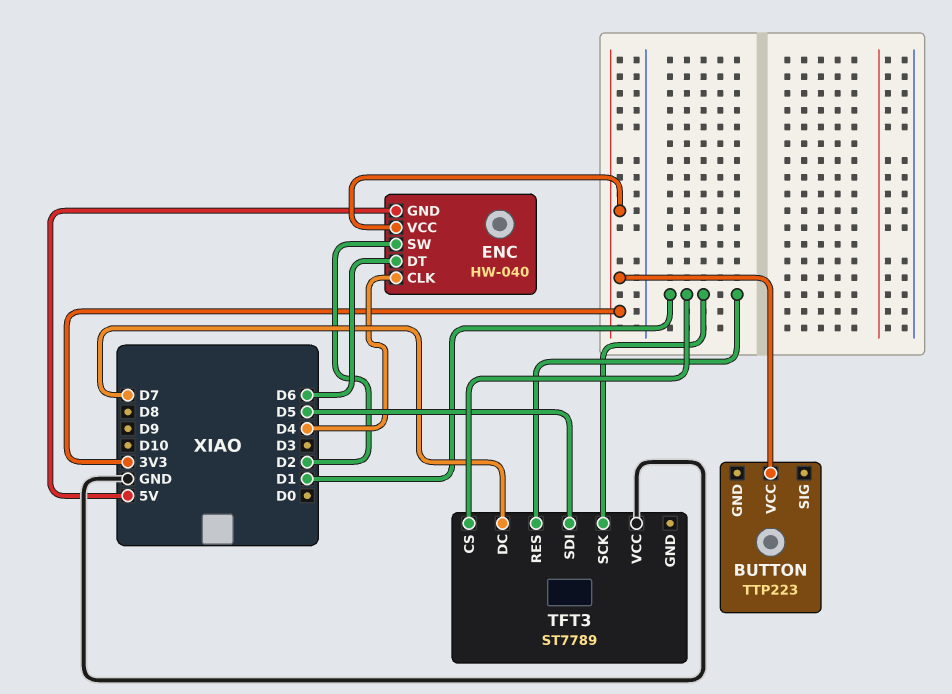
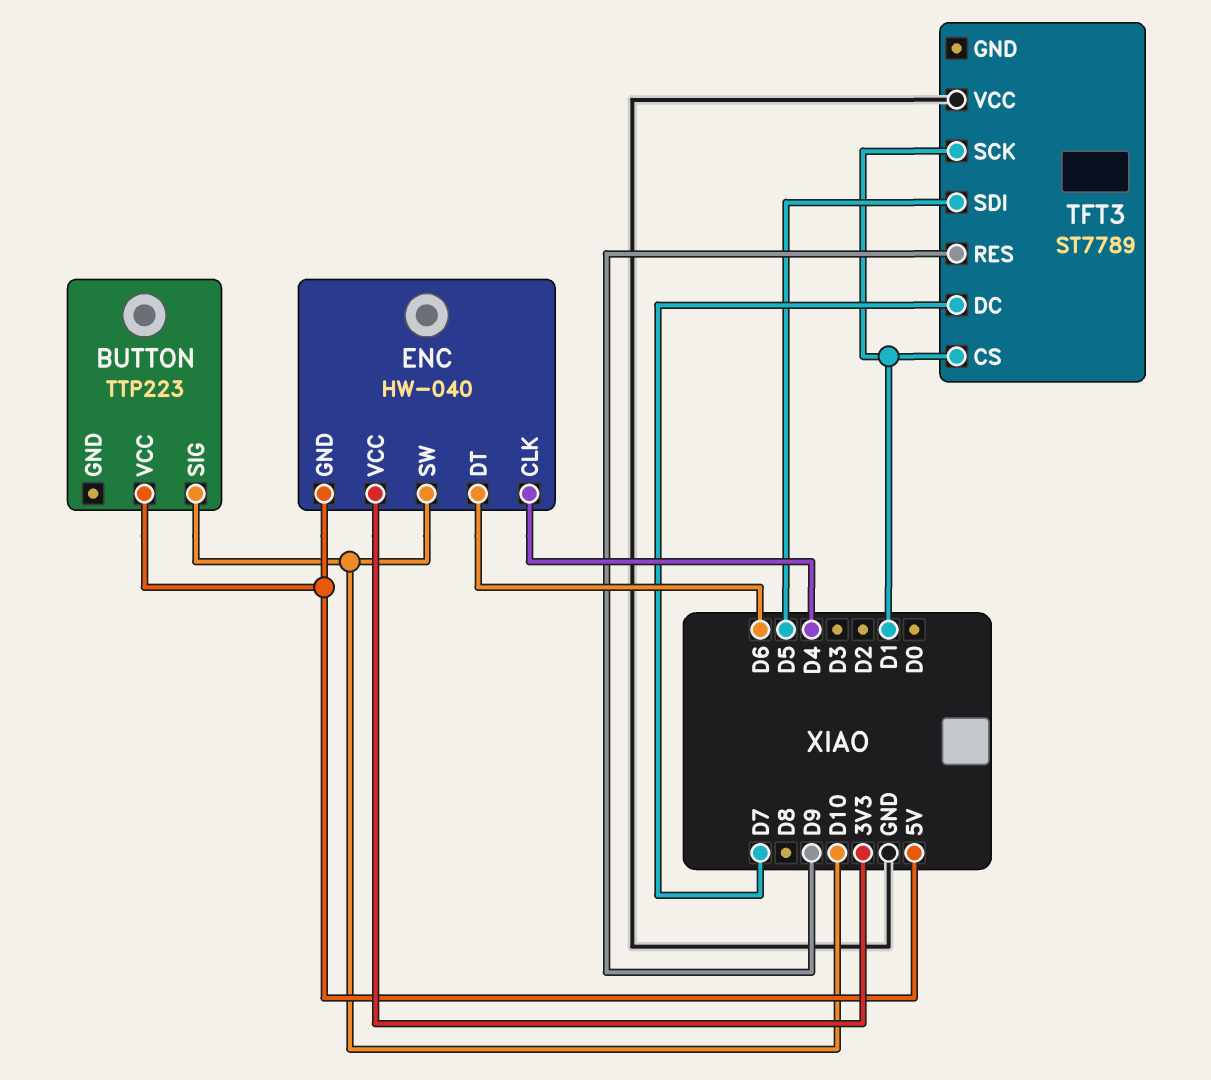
BUTTON pin SIG: none -> D10
BUTTON pin VCC: 3V3 -> 5V
ENC pin SW: D2 -> D10
TFT3 pin RES: D1 -> D9

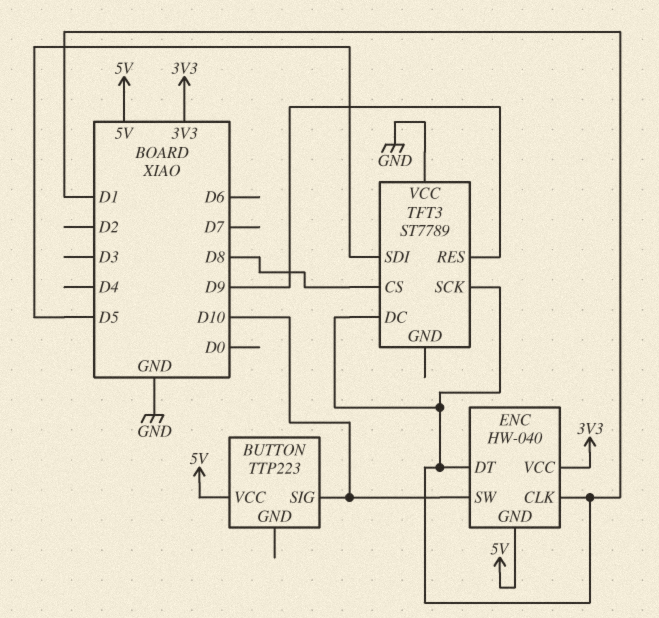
ENC pin CLK: D4 -> D1
ENC pin DT: D6 -> D1
TFT3 pin CS: D1 -> D8
TFT3 pin DC: D7 -> D1

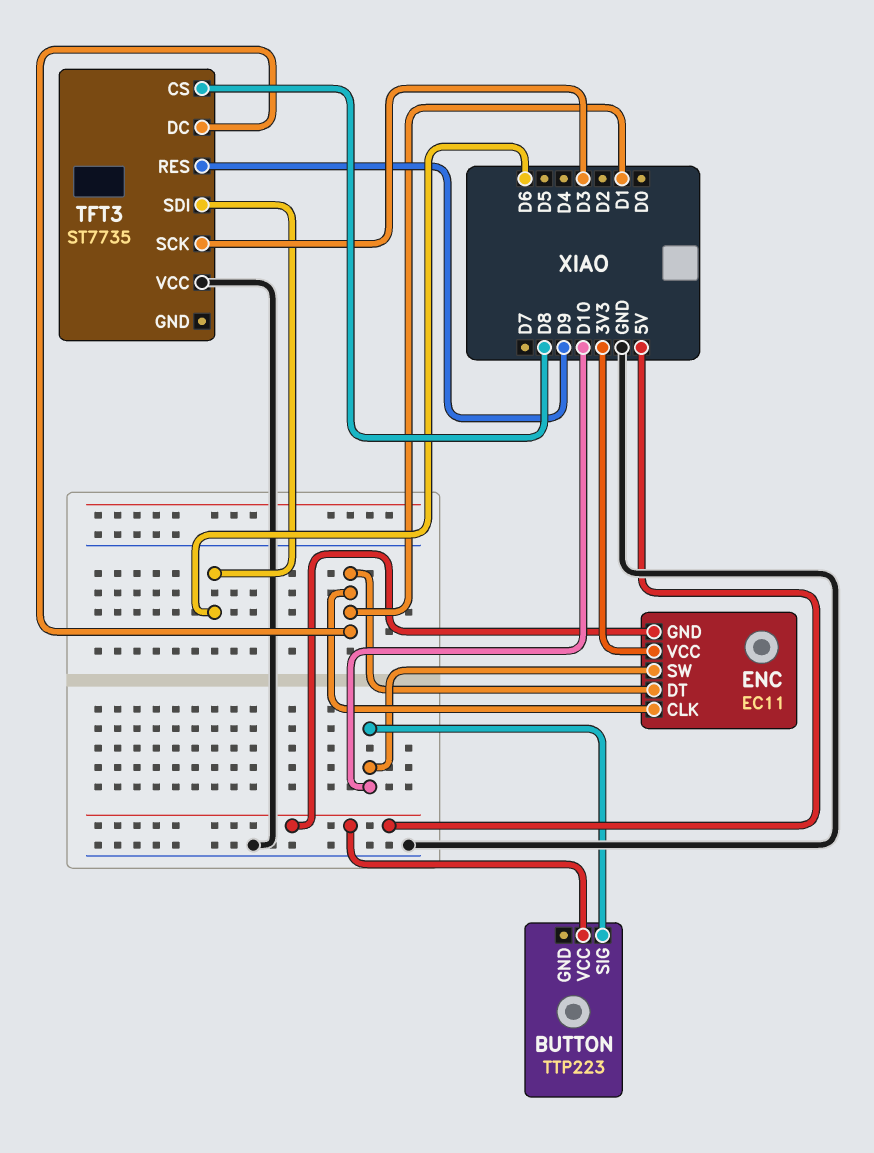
ENC: HW-040 -> EC11
TFT3: ST7789 -> ST7735
TFT3 pin SCK: D1 -> D3
TFT3 pin SDI: D5 -> D6

